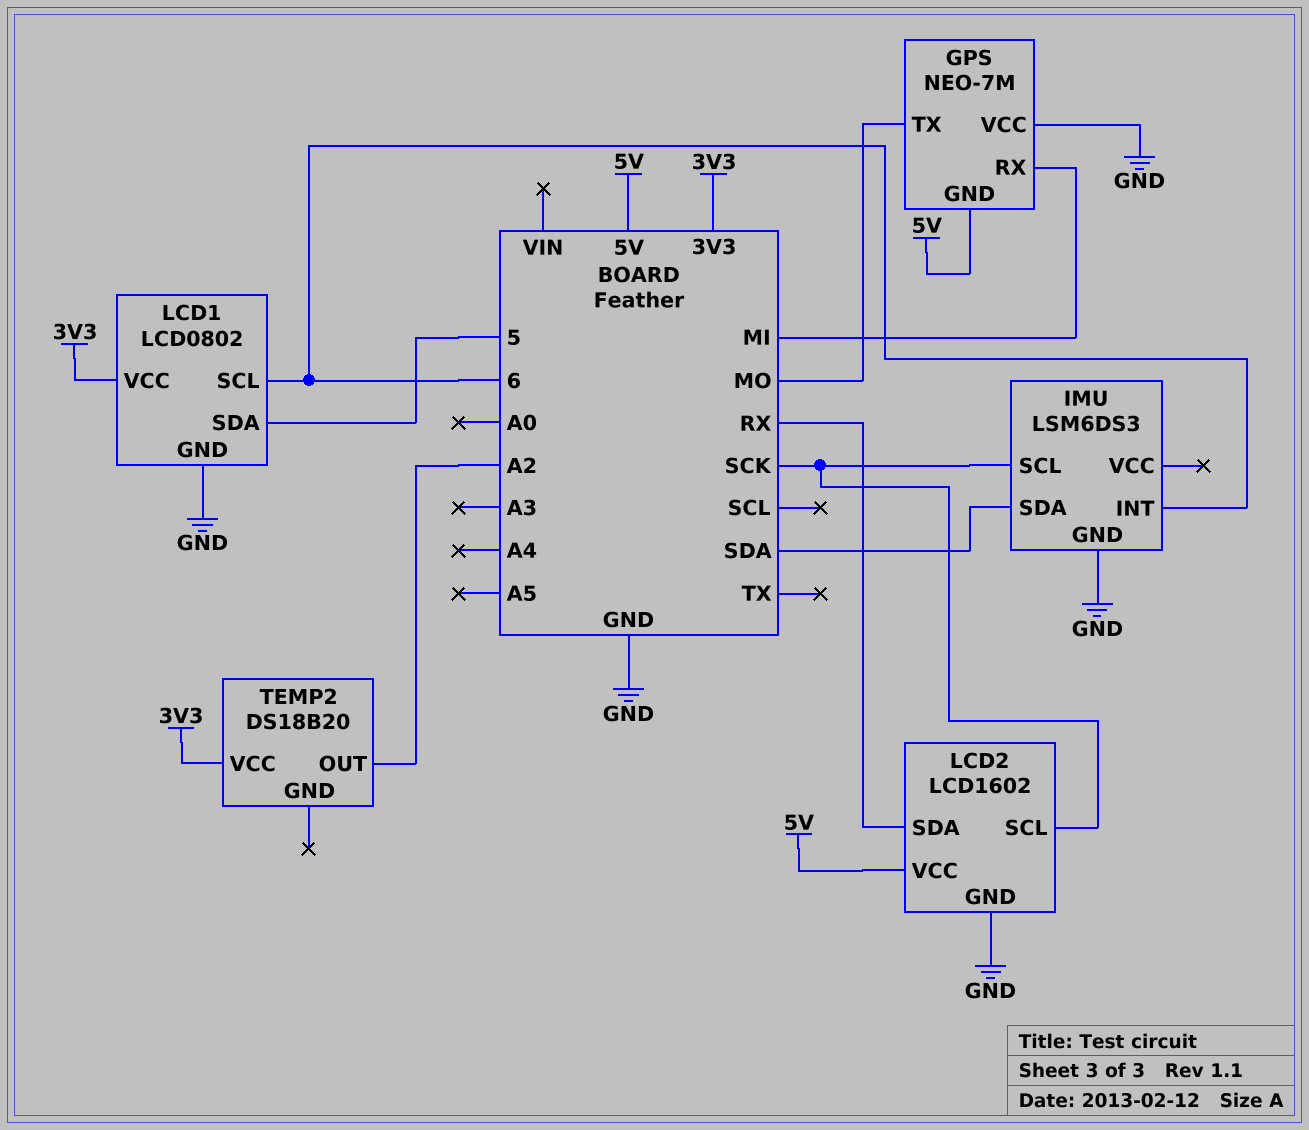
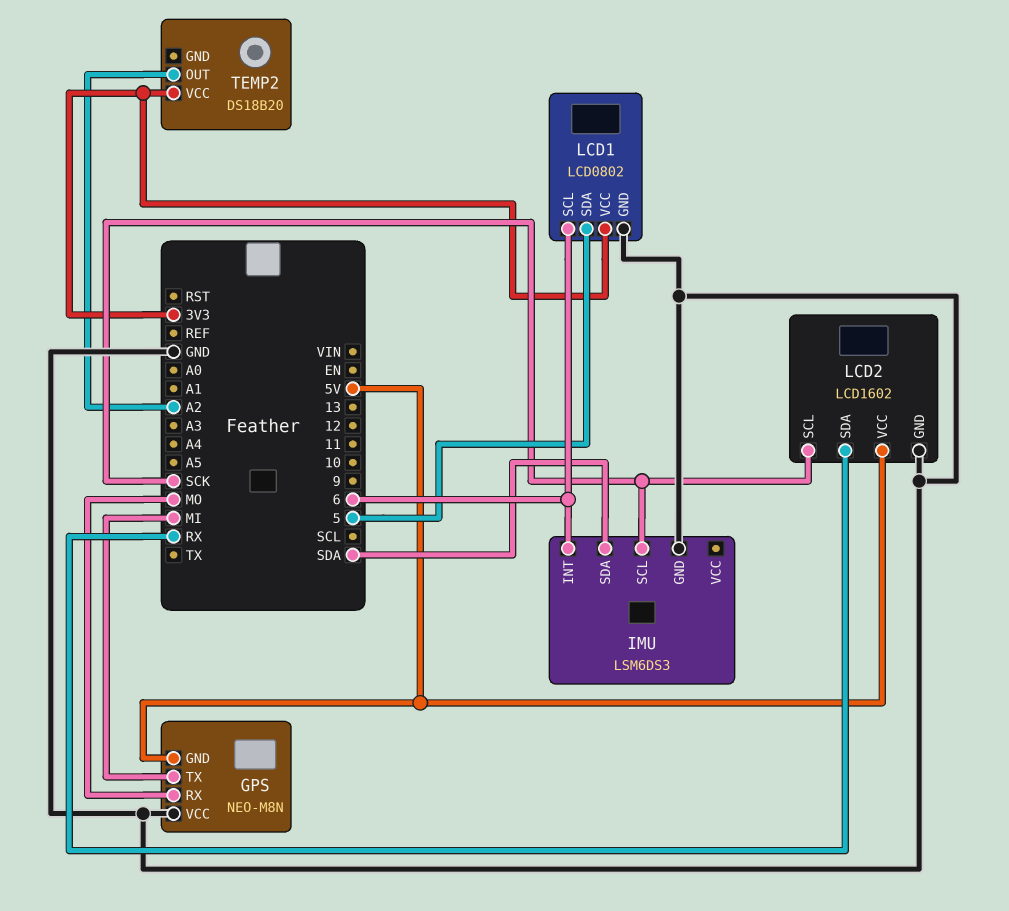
GPS: NEO-7M -> NEO-M8N
GPS pin RX: MI -> MO
GPS pin TX: MO -> MI

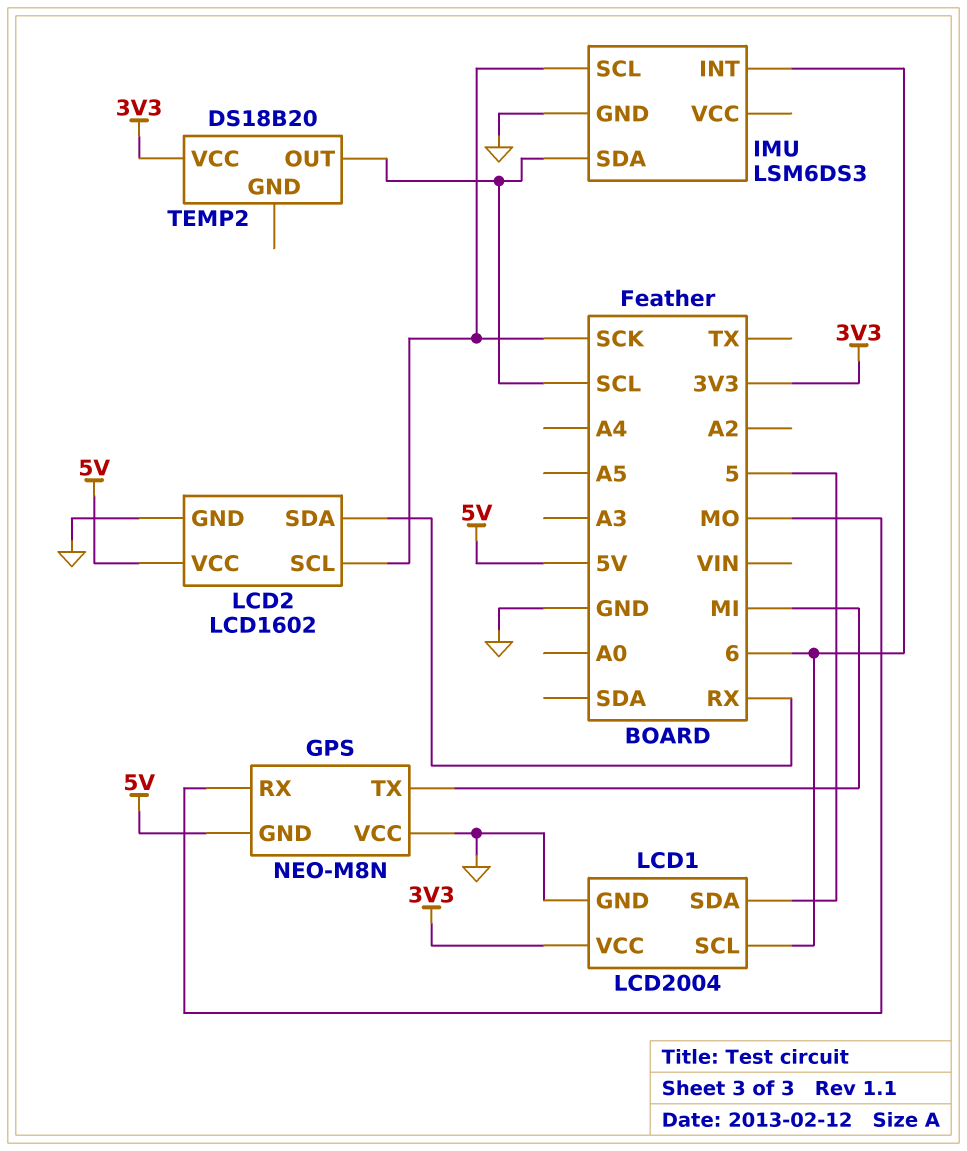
IMU pin SDA: SDA -> SCL
LCD1: LCD0802 -> LCD2004
TEMP2 pin OUT: A2 -> SCL

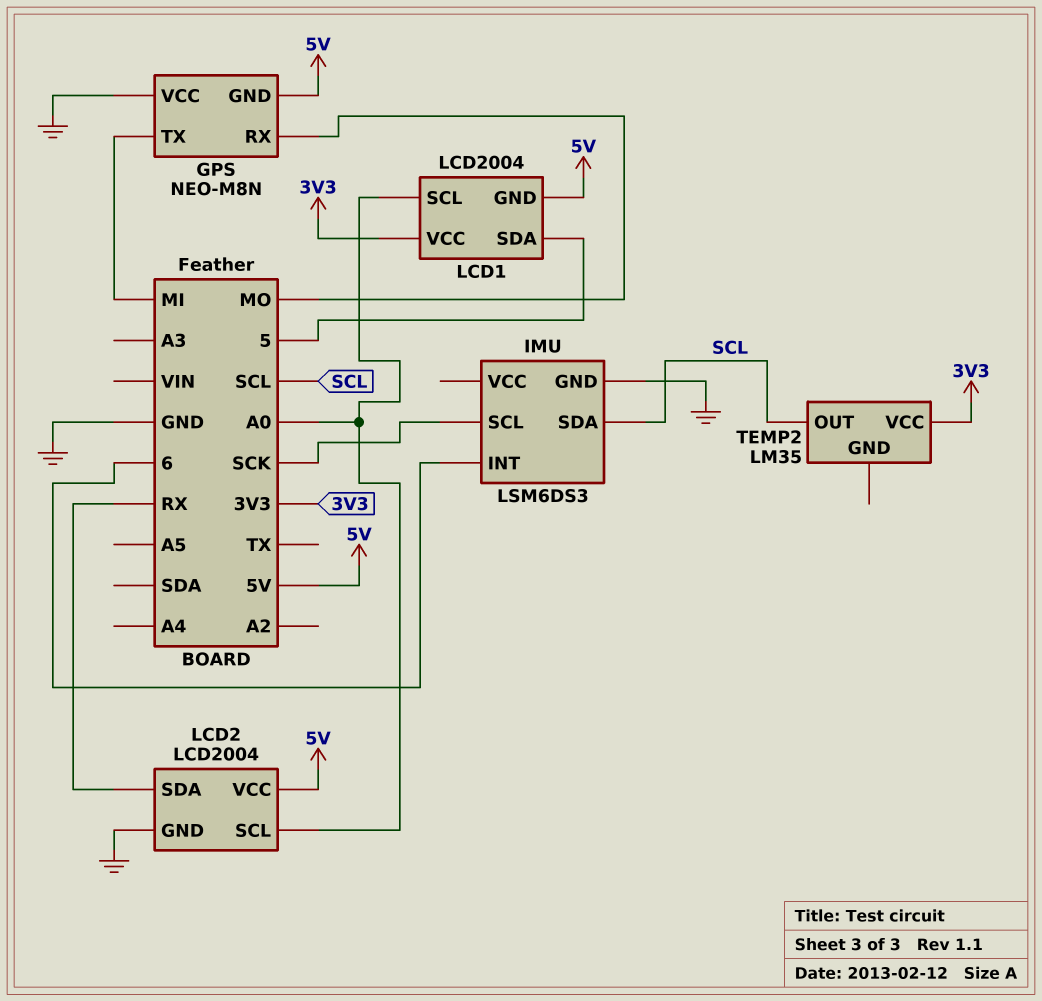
LCD1 pin GND: GND -> 5V
LCD1 pin SCL: 6 -> A0
LCD2: LCD1602 -> LCD2004
LCD2 pin SCL: SCK -> A0
TEMP2: DS18B20 -> LM35

